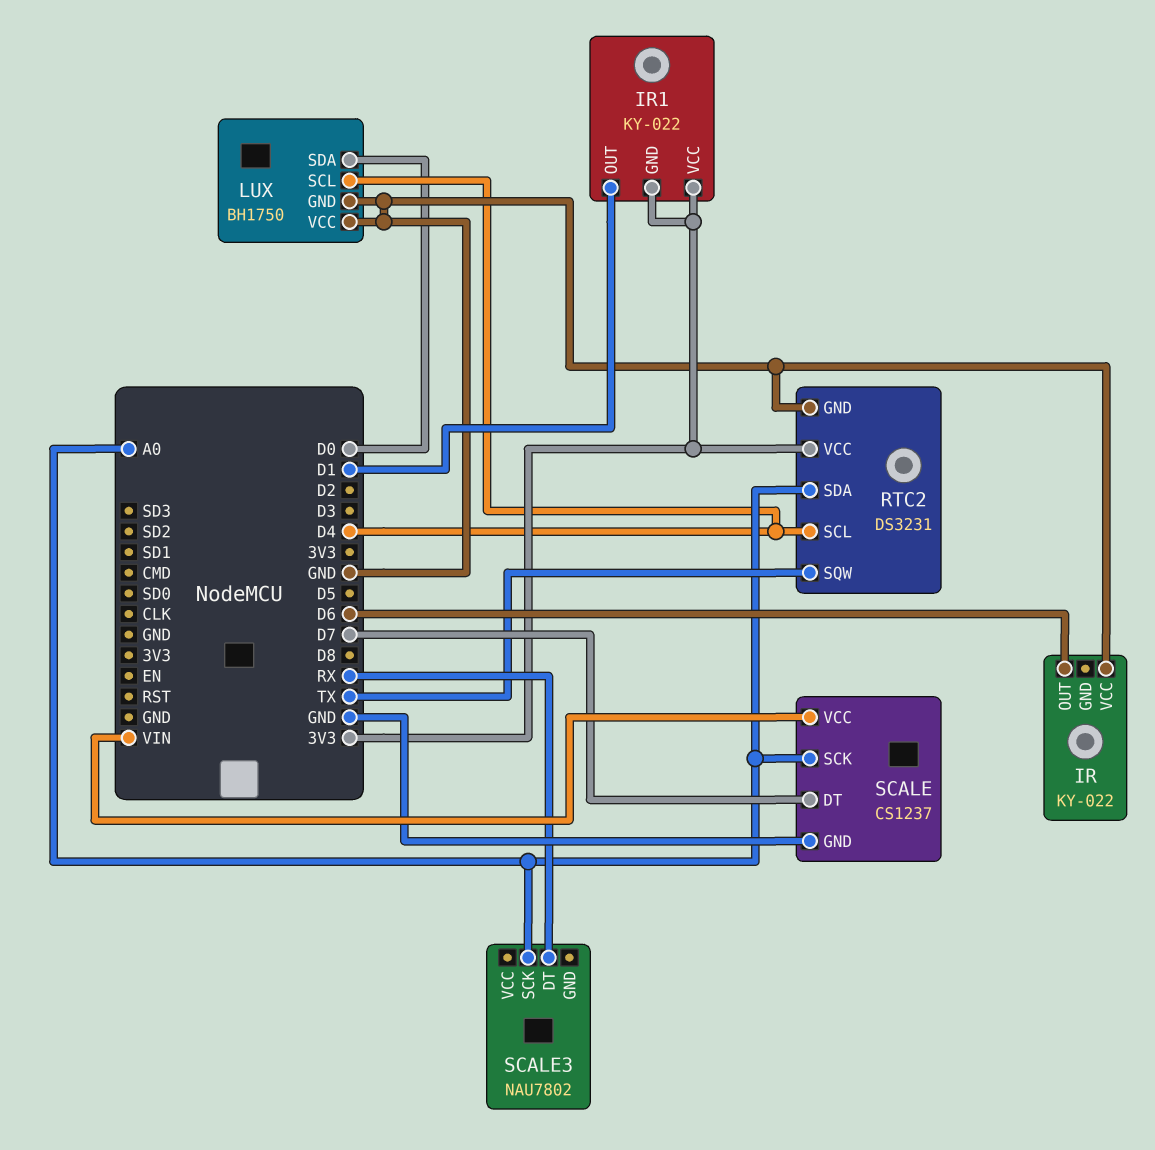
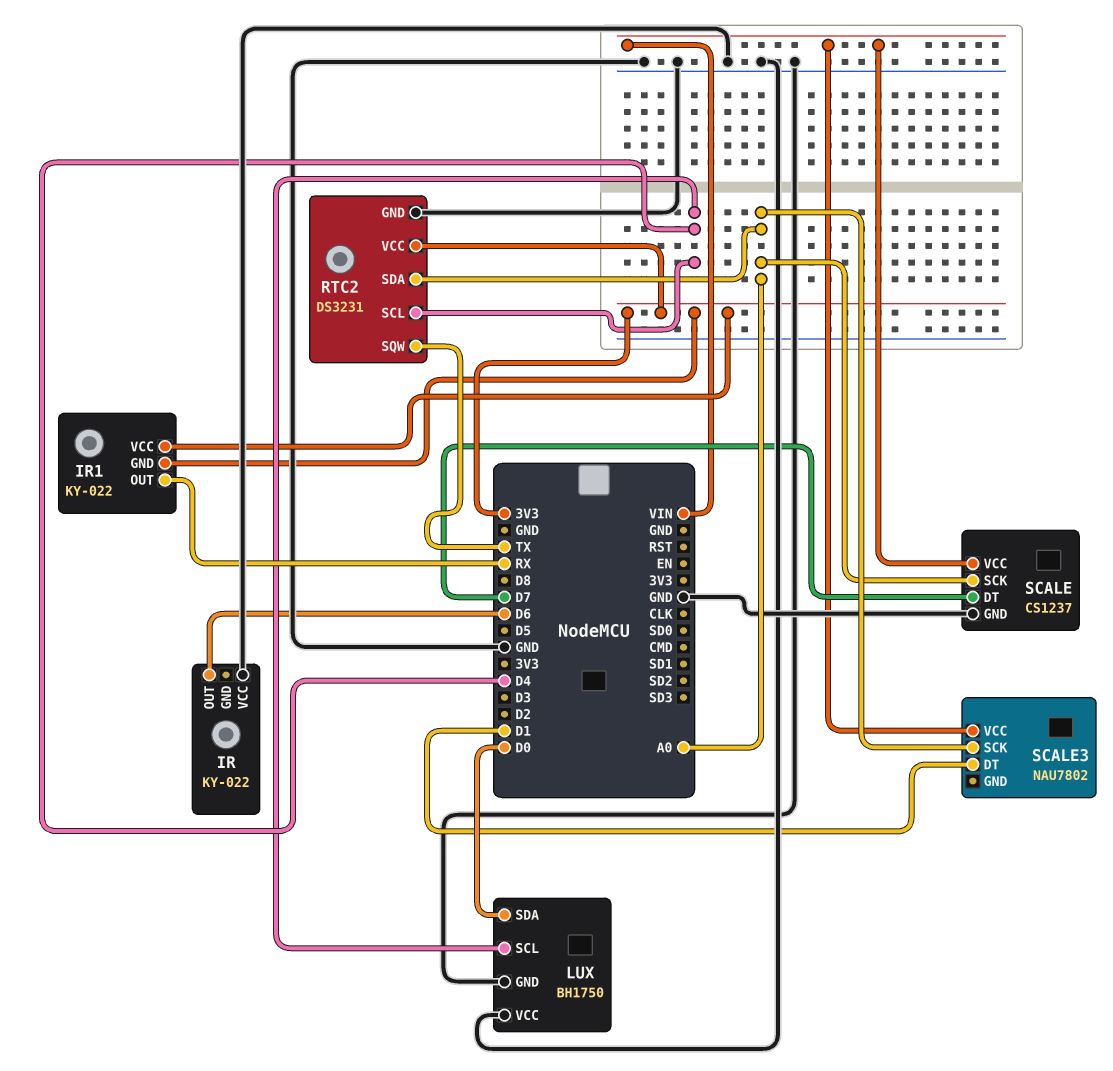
IR1 pin OUT: D1 -> RX
SCALE3 pin DT: RX -> D1
SCALE3 pin VCC: none -> VIN

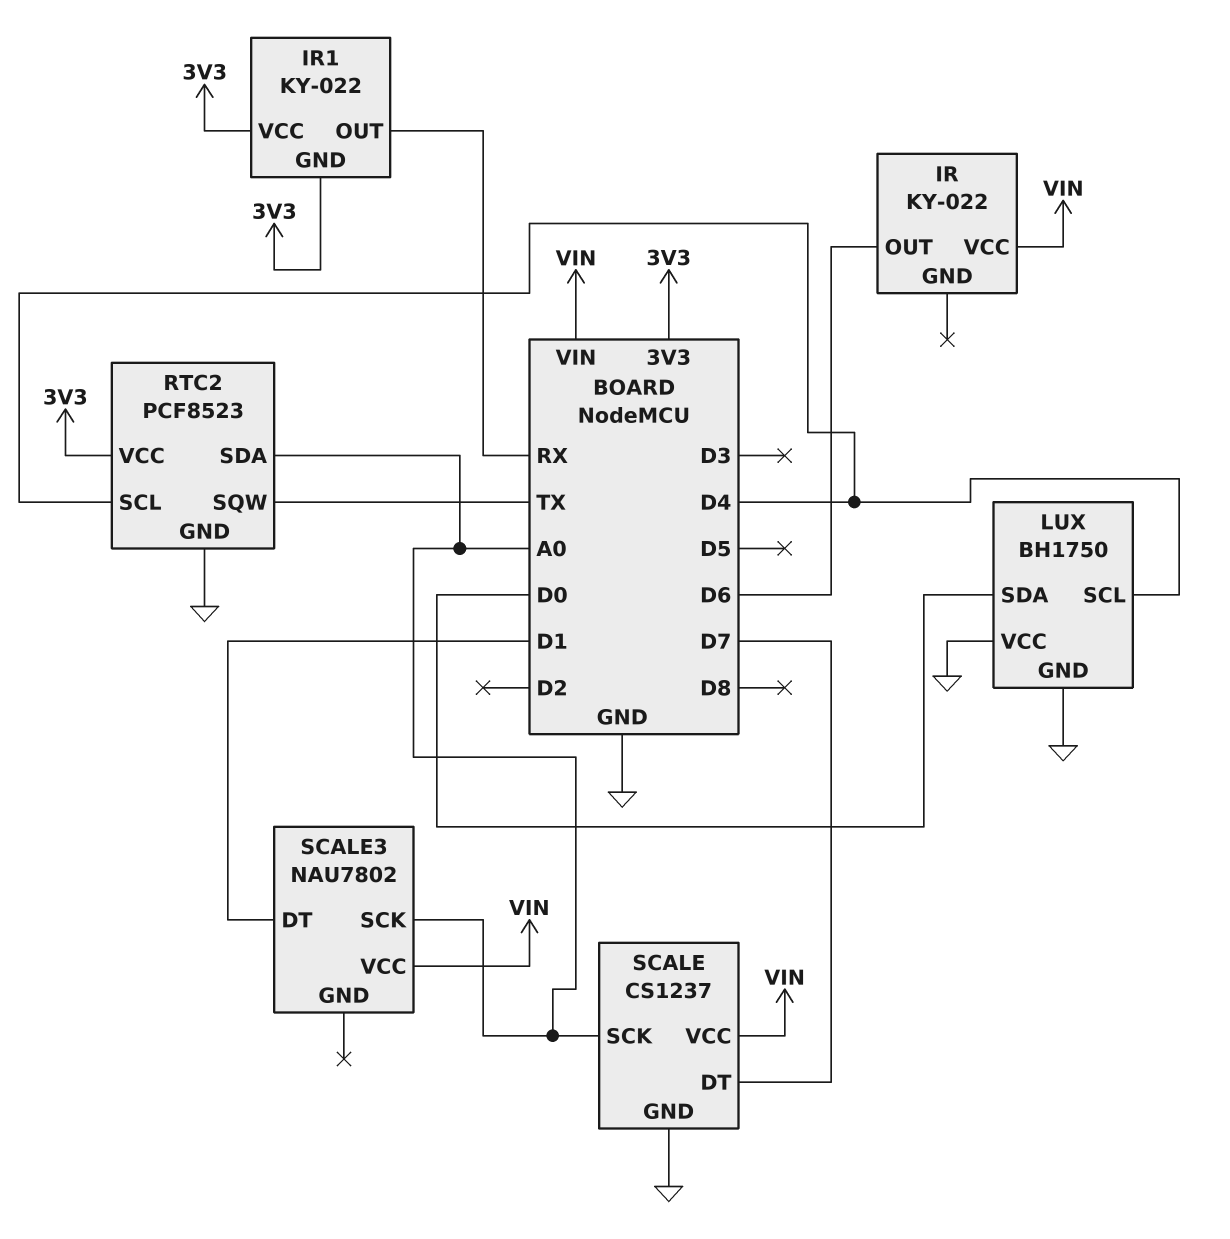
IR pin VCC: GND -> VIN
RTC2: DS3231 -> PCF8523

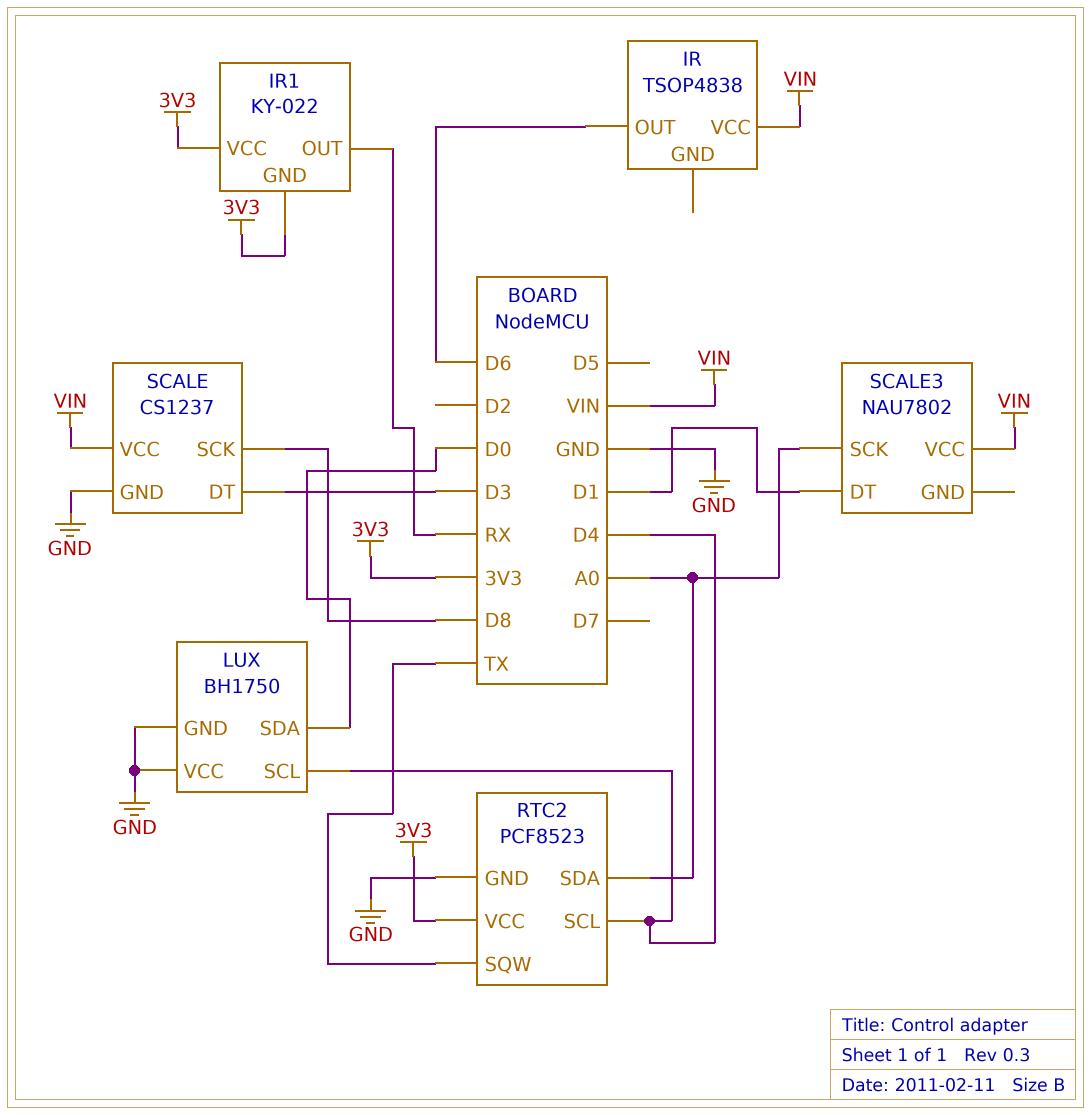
IR: KY-022 -> TSOP4838
SCALE pin DT: D7 -> D3
SCALE pin SCK: A0 -> D8

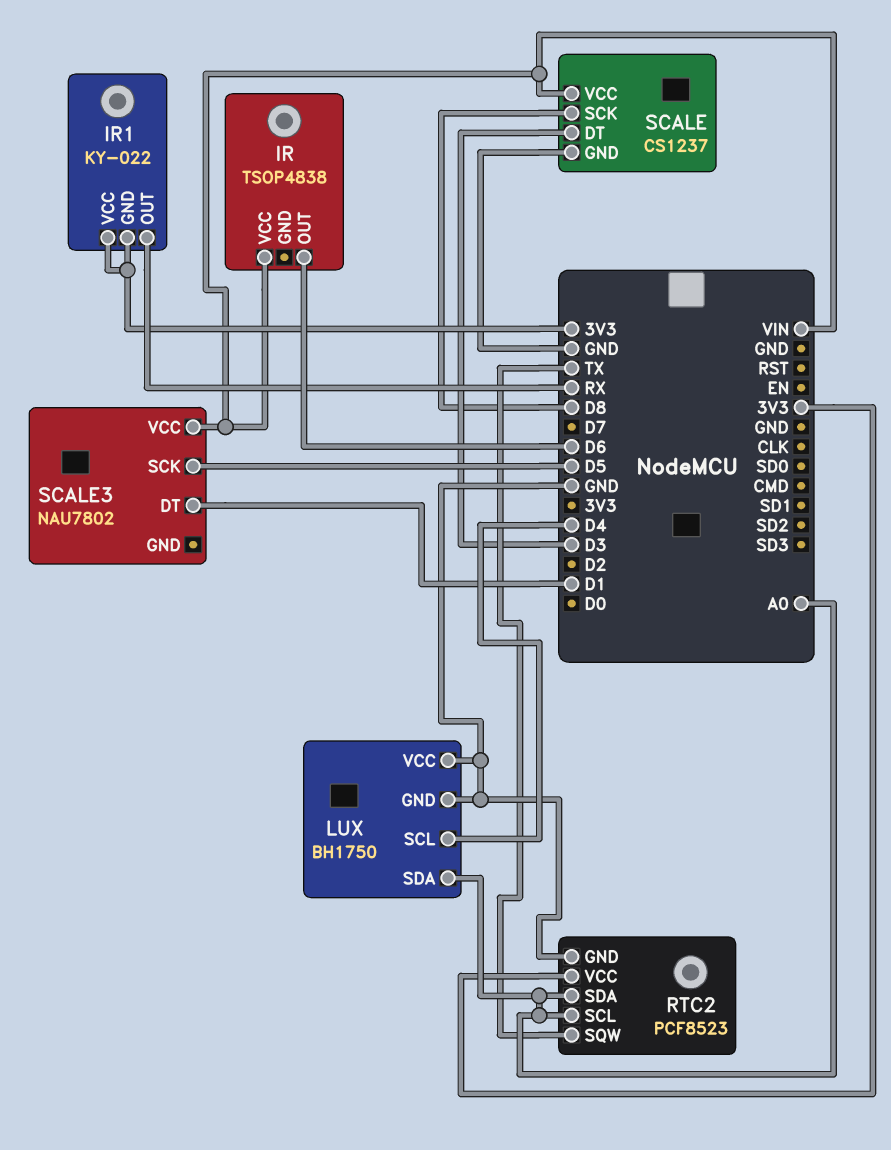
LUX pin SDA: D0 -> A0
RTC2 pin SCL: D4 -> A0
SCALE3 pin SCK: A0 -> D5

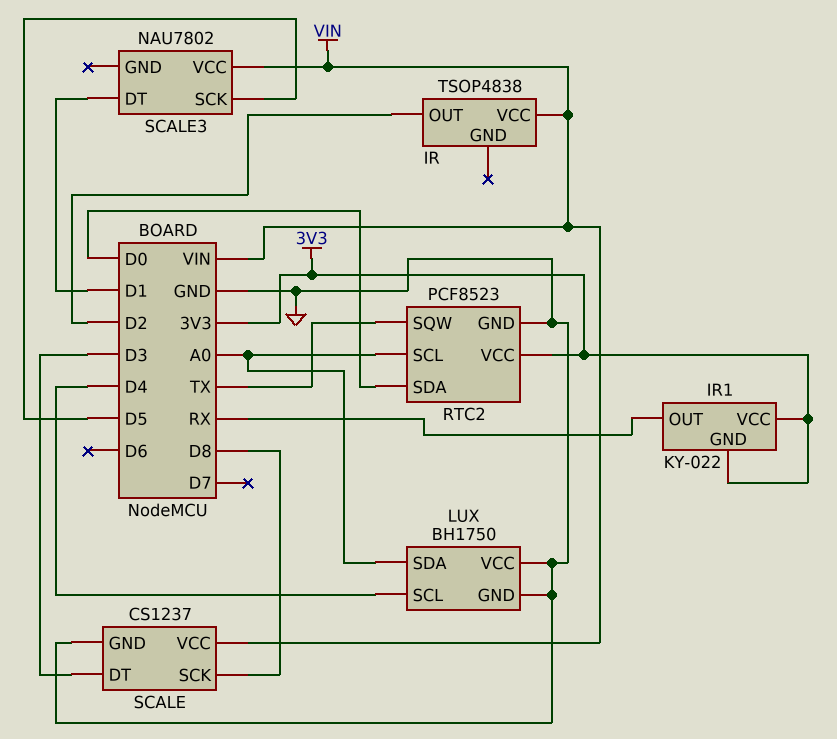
IR pin OUT: D6 -> D2
RTC2 pin SDA: A0 -> D0

